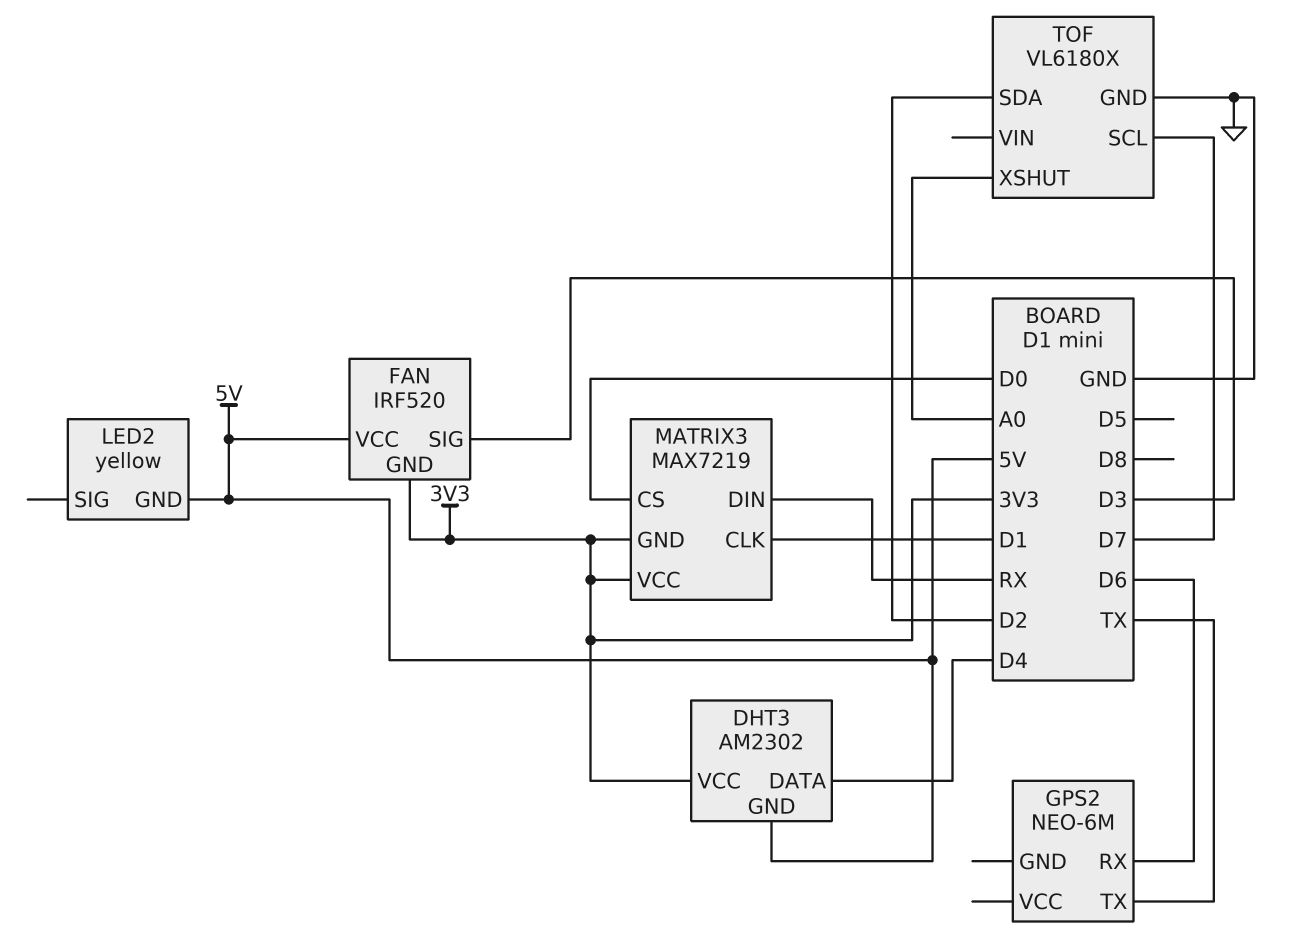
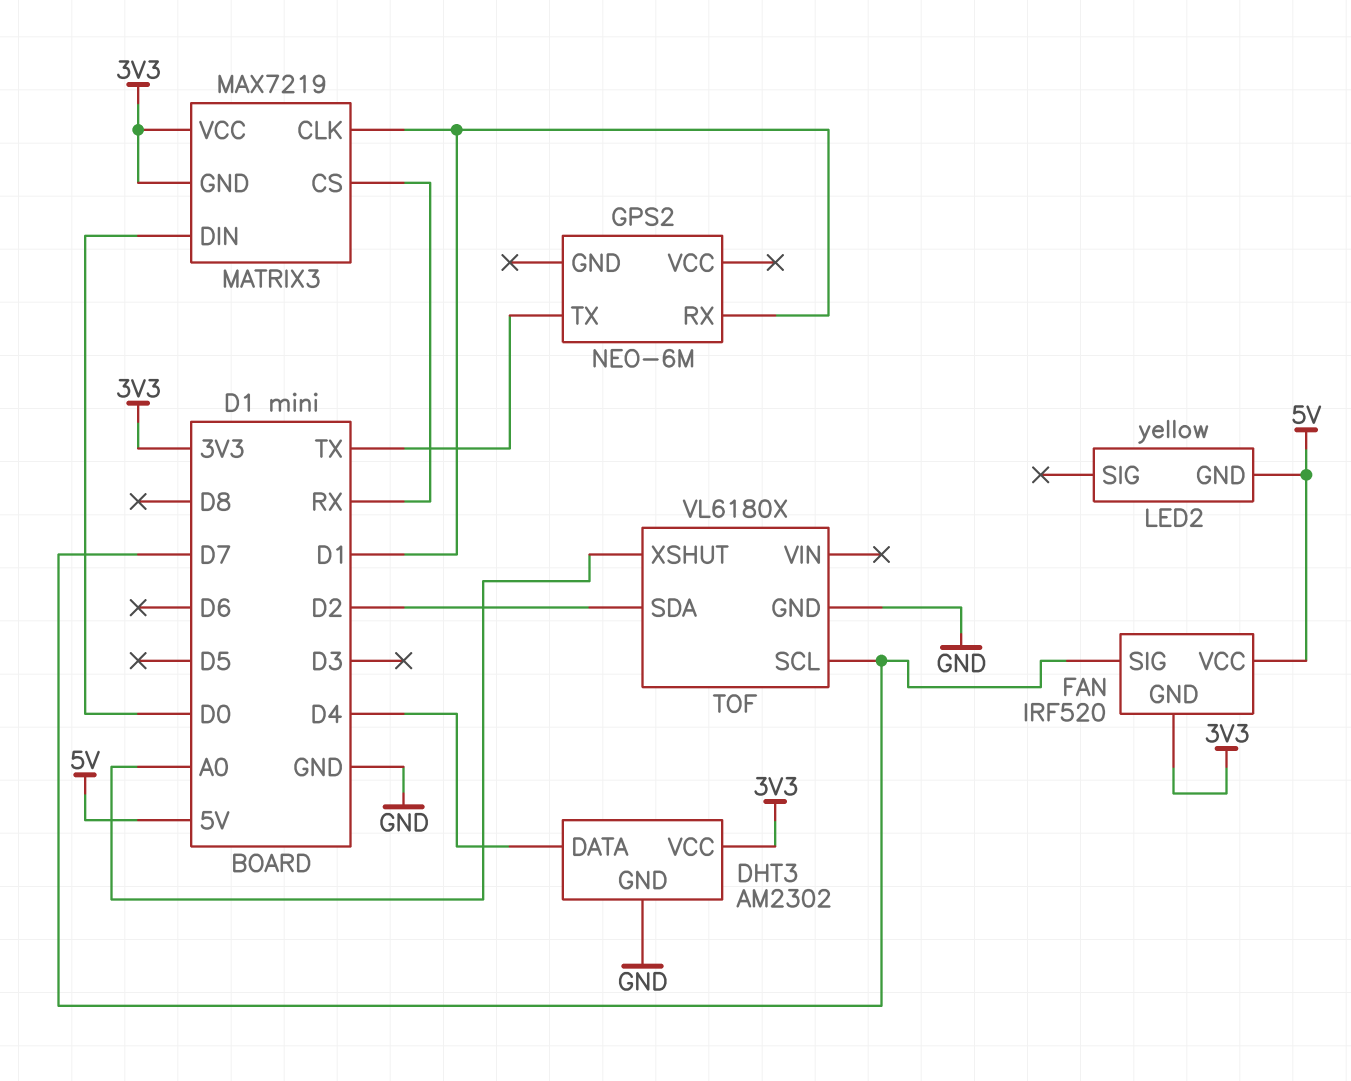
DHT3 pin GND: 5V -> GND
FAN pin SIG: D3 -> D7
GPS2 pin RX: D6 -> D1
MATRIX3 pin CS: D0 -> RX
MATRIX3 pin DIN: RX -> D0

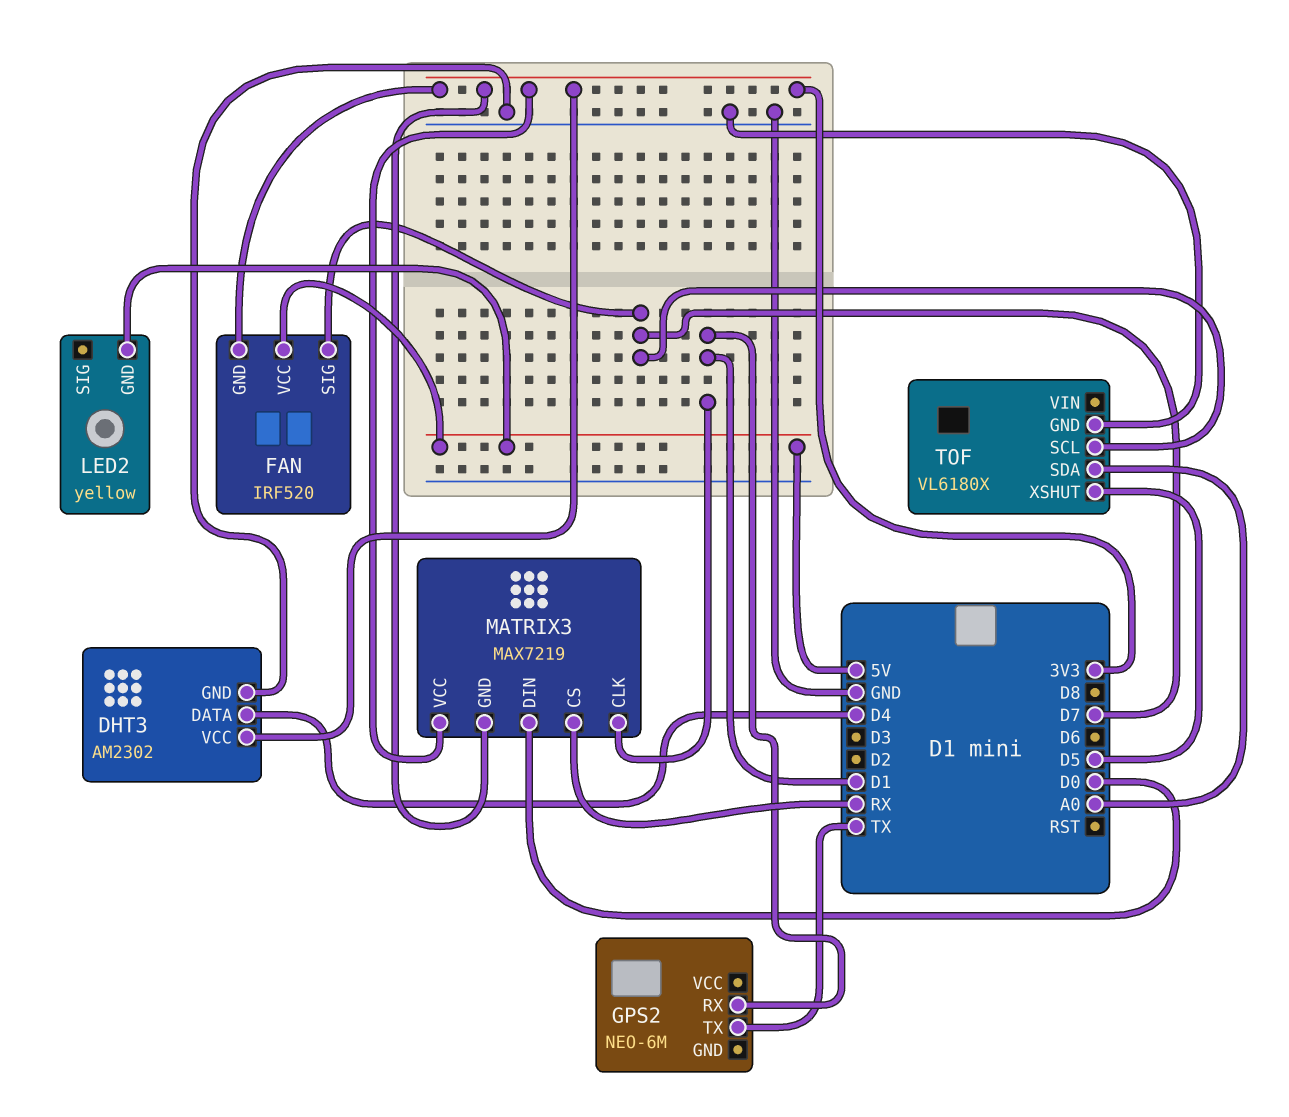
TOF pin SDA: D2 -> A0
TOF pin XSHUT: A0 -> D5

